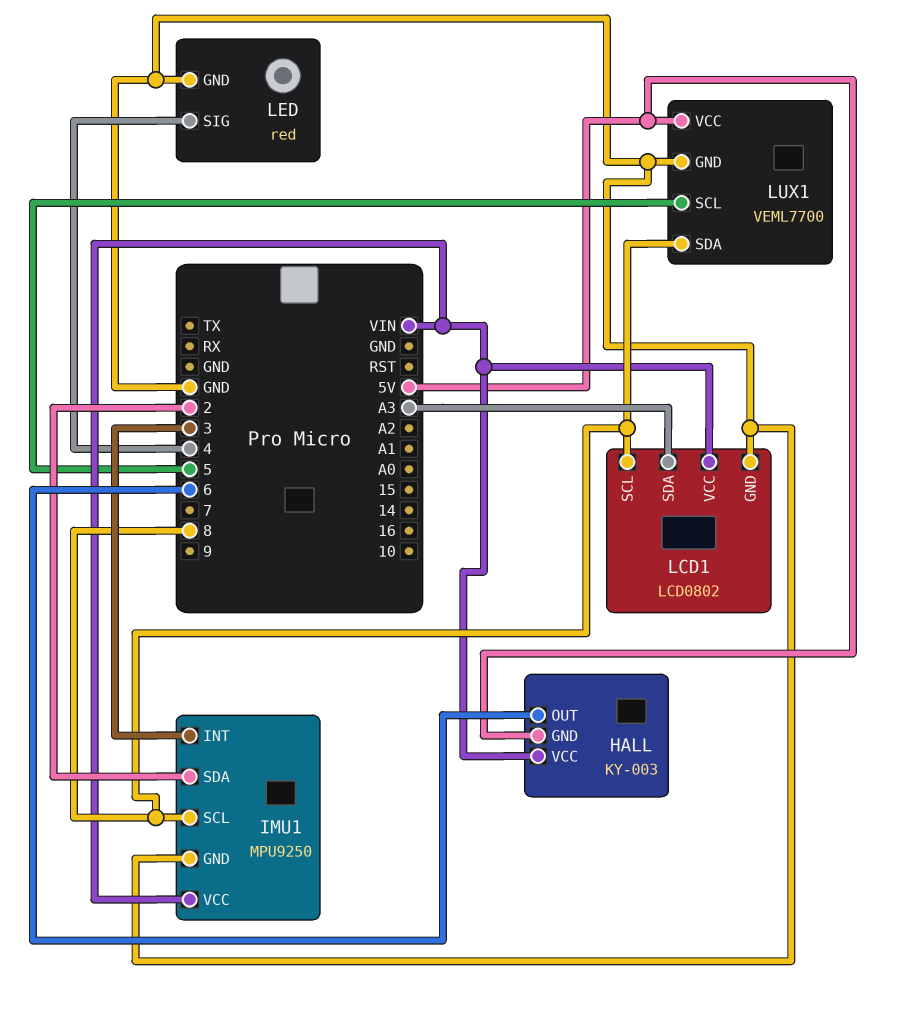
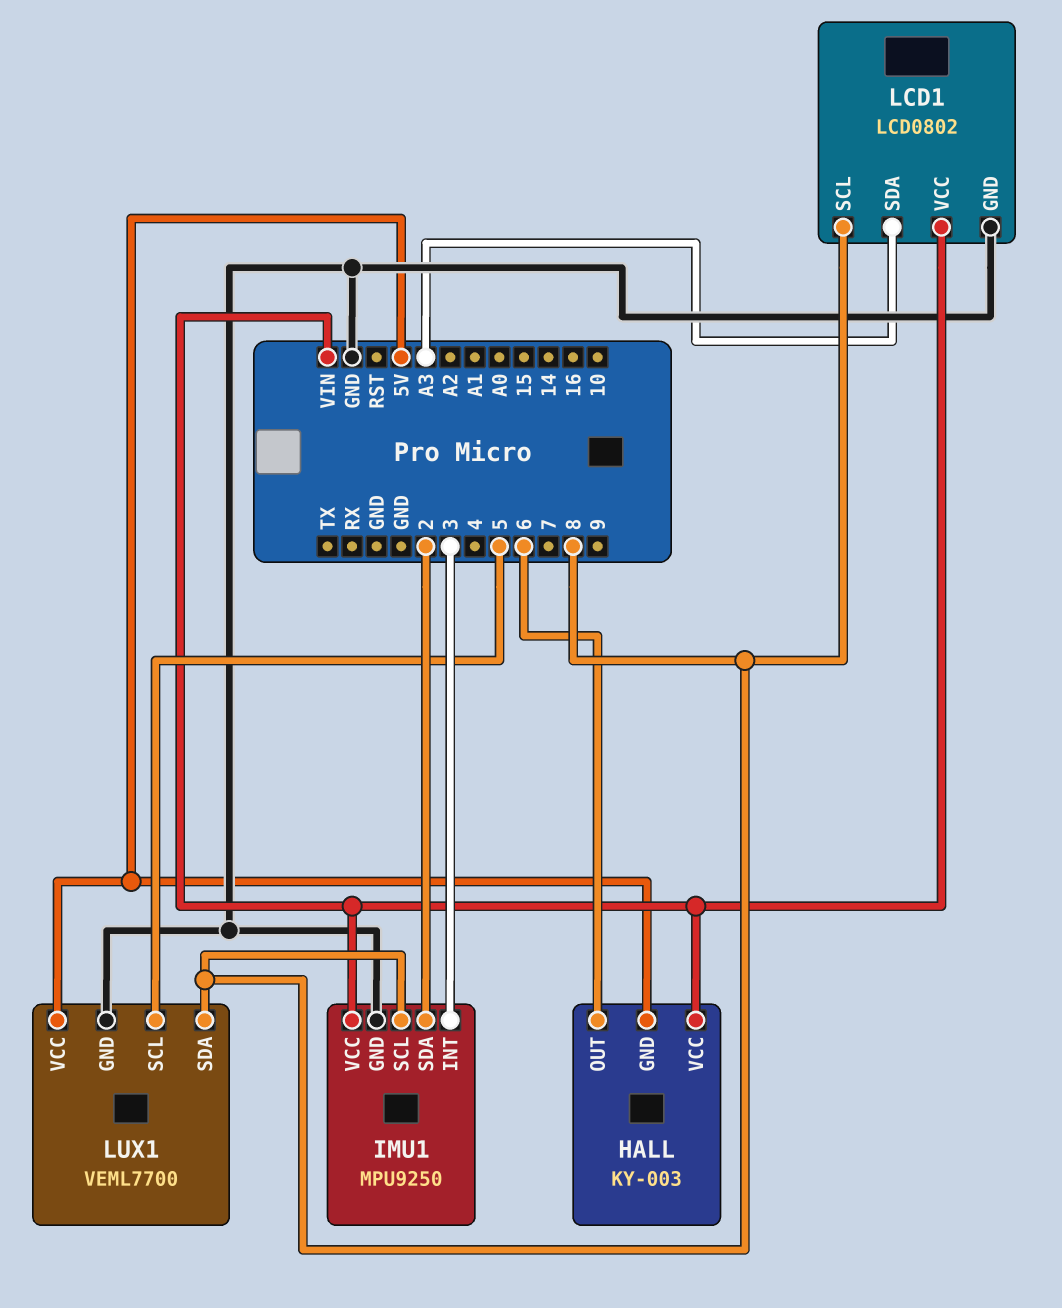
LED: red -> none
LED pin GND: GND -> none
LED pin SIG: 4 -> none

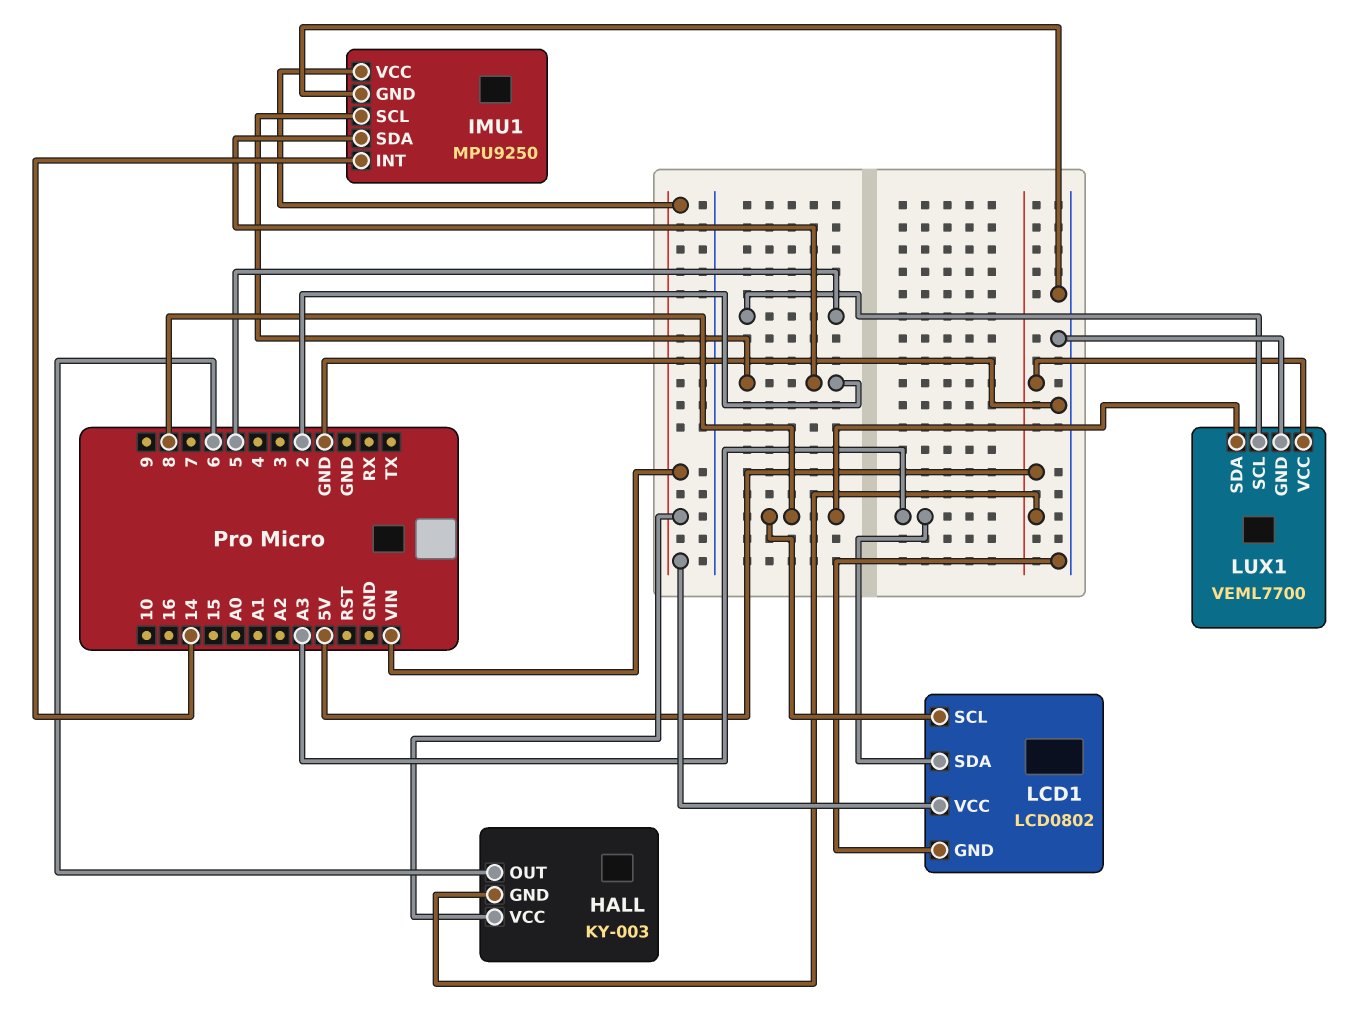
IMU1 pin INT: 3 -> 14
IMU1 pin SCL: 8 -> 2

